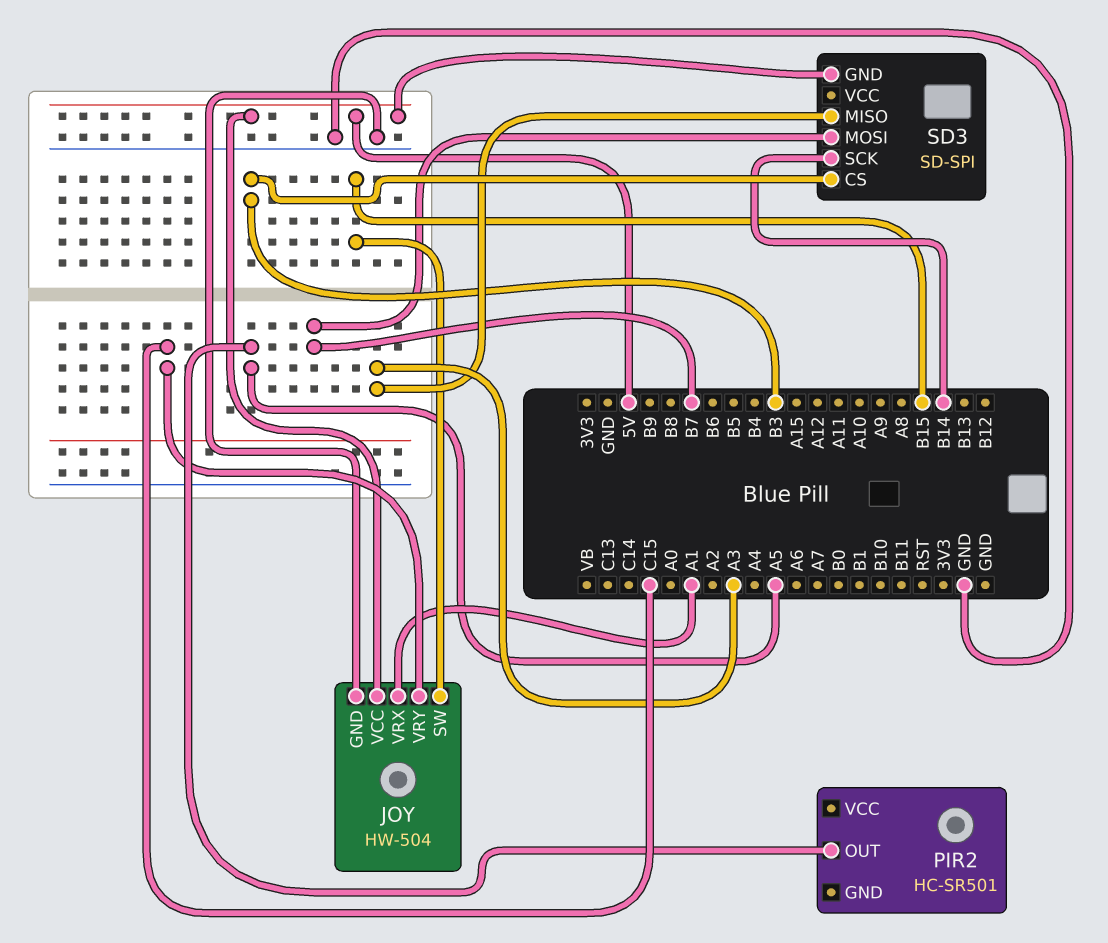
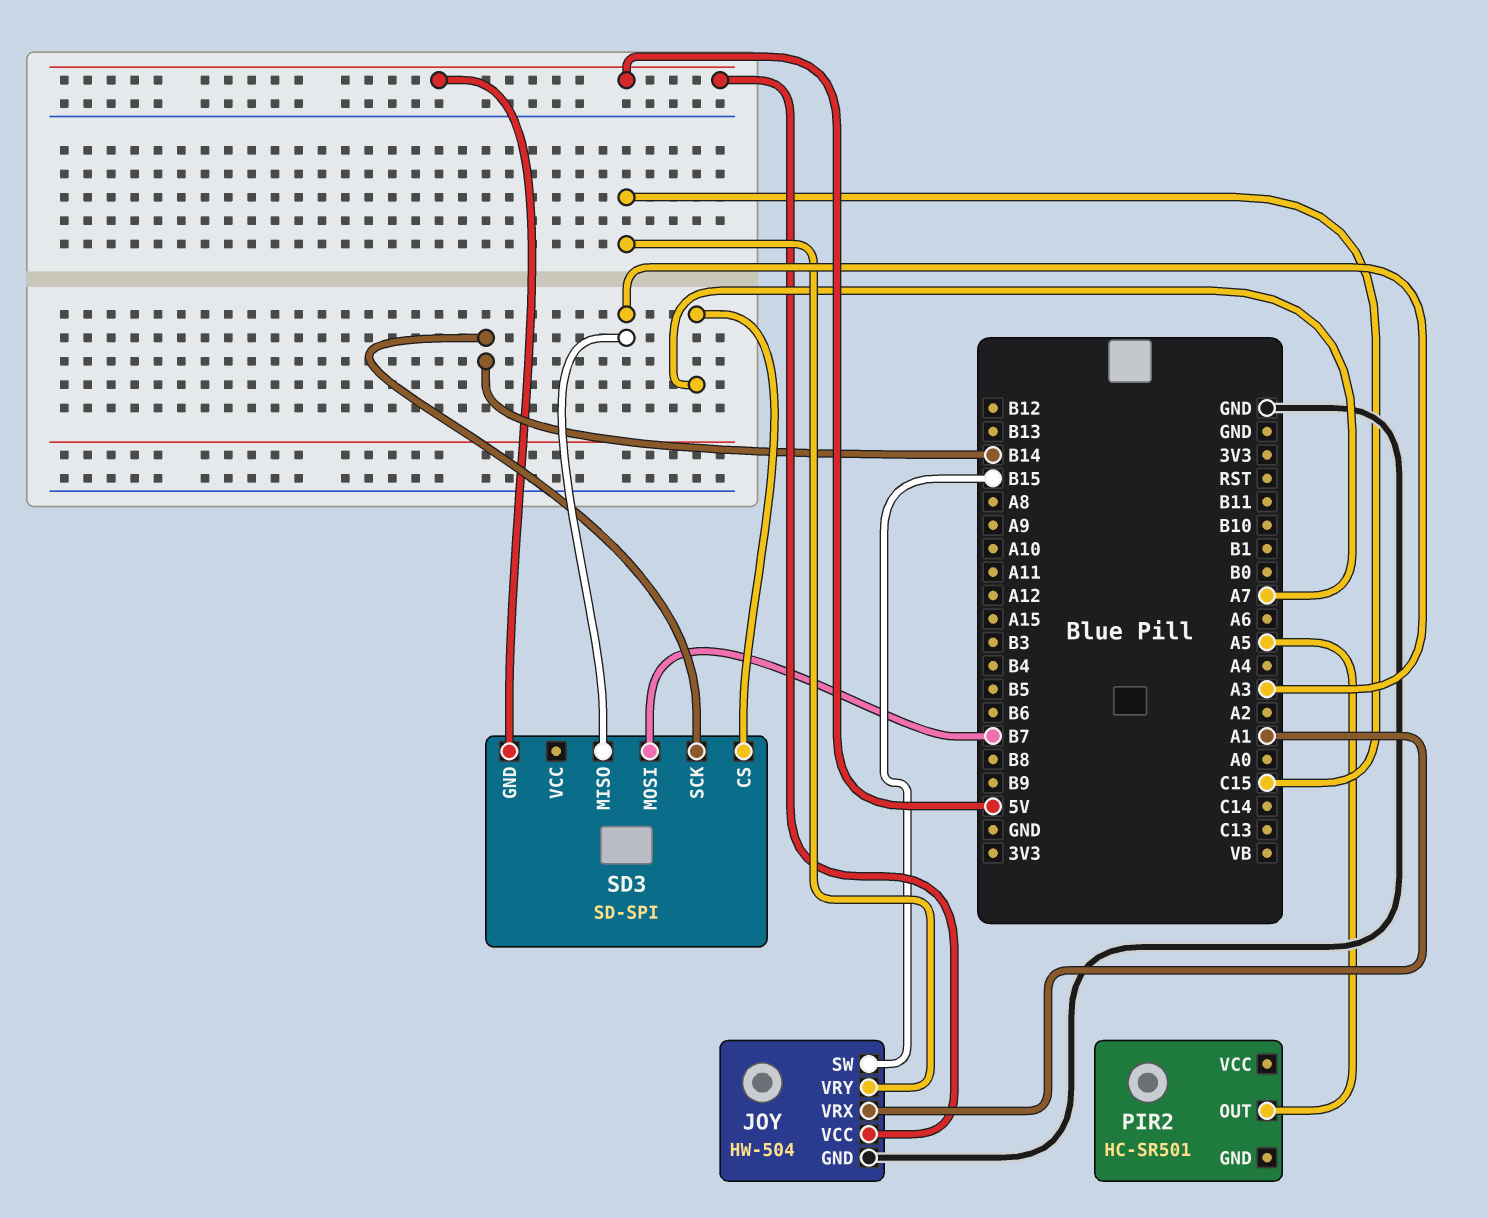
SD3 pin CS: B3 -> A7

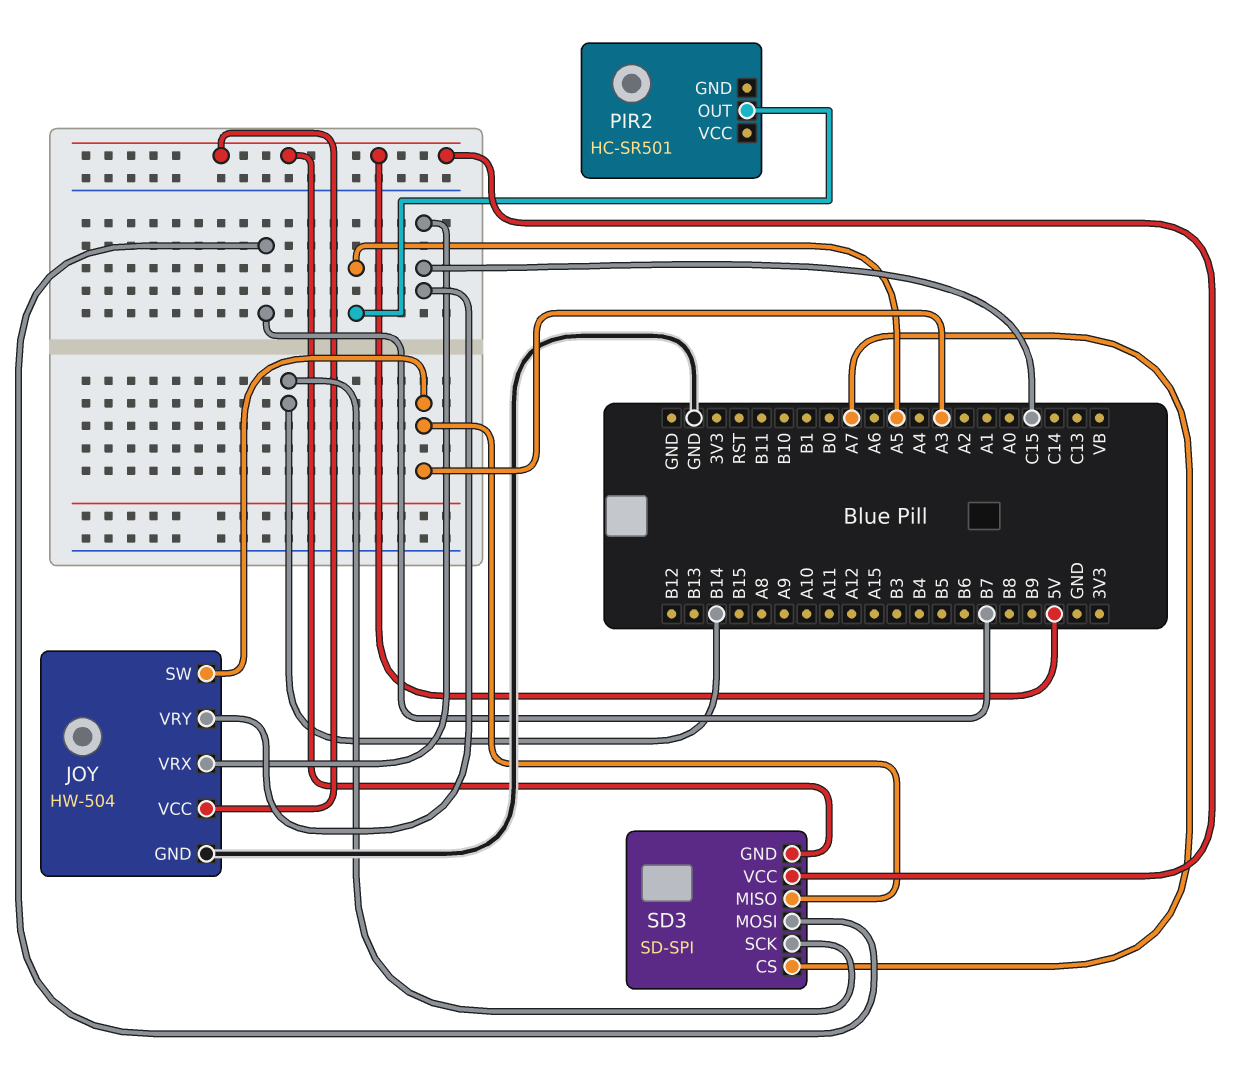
JOY pin SW: B15 -> A3
JOY pin VRX: A1 -> C15
SD3 pin VCC: none -> 5V

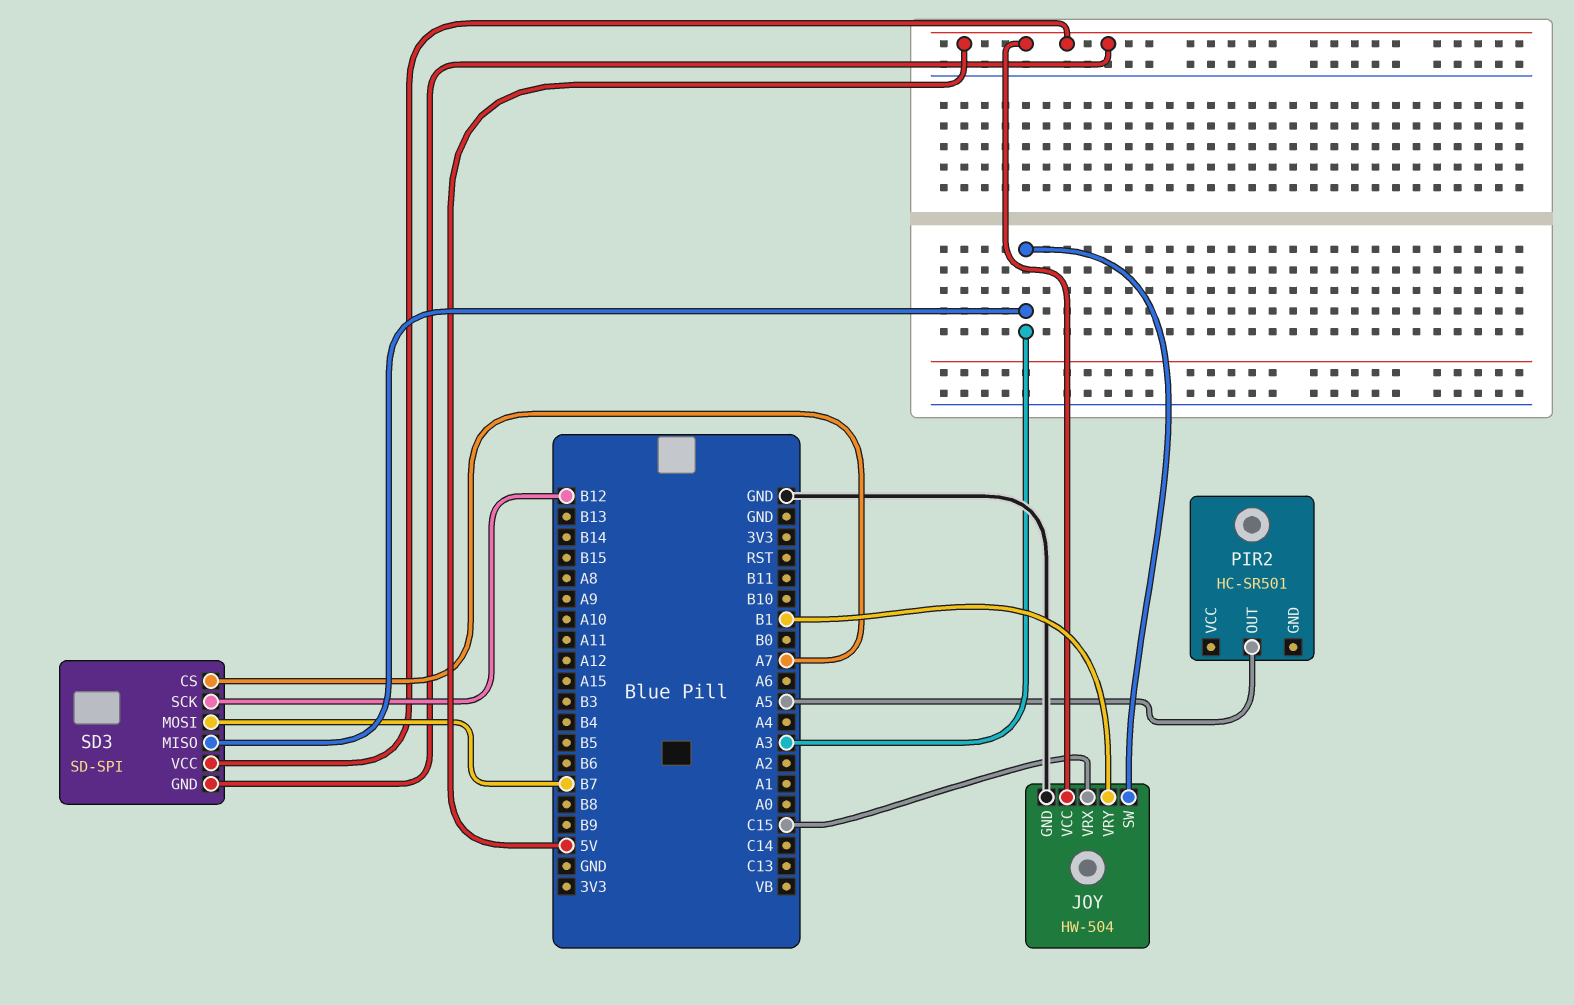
JOY pin VRY: C15 -> B1
SD3 pin SCK: B14 -> B12

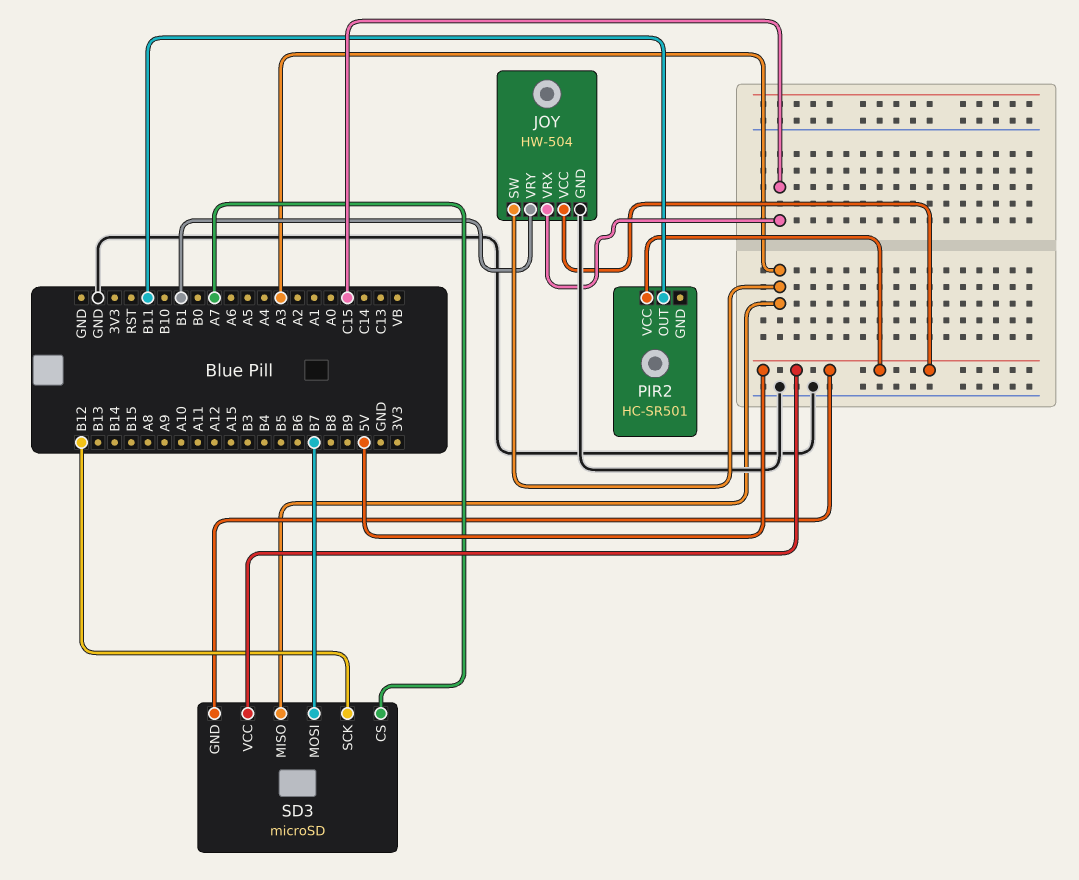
PIR2 pin OUT: A5 -> B11
PIR2 pin VCC: none -> 5V
SD3: SD-SPI -> microSD

